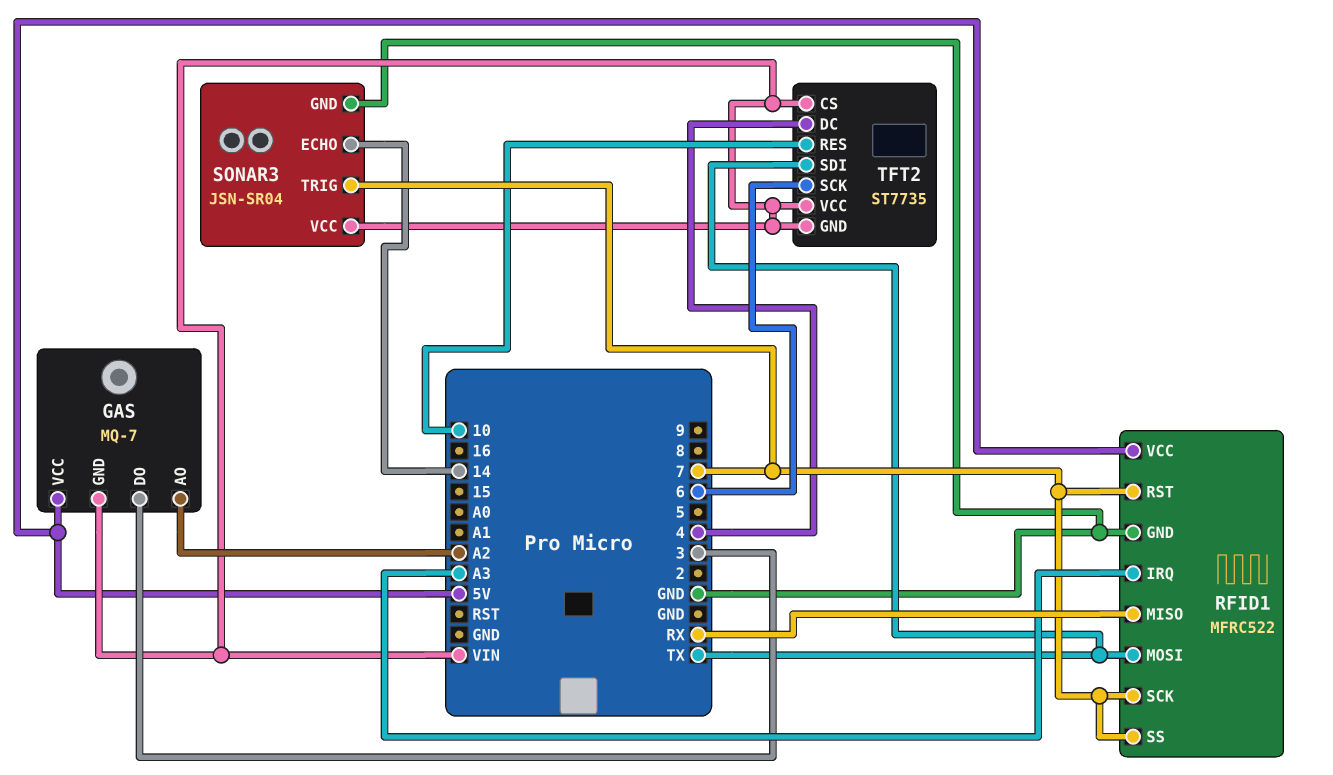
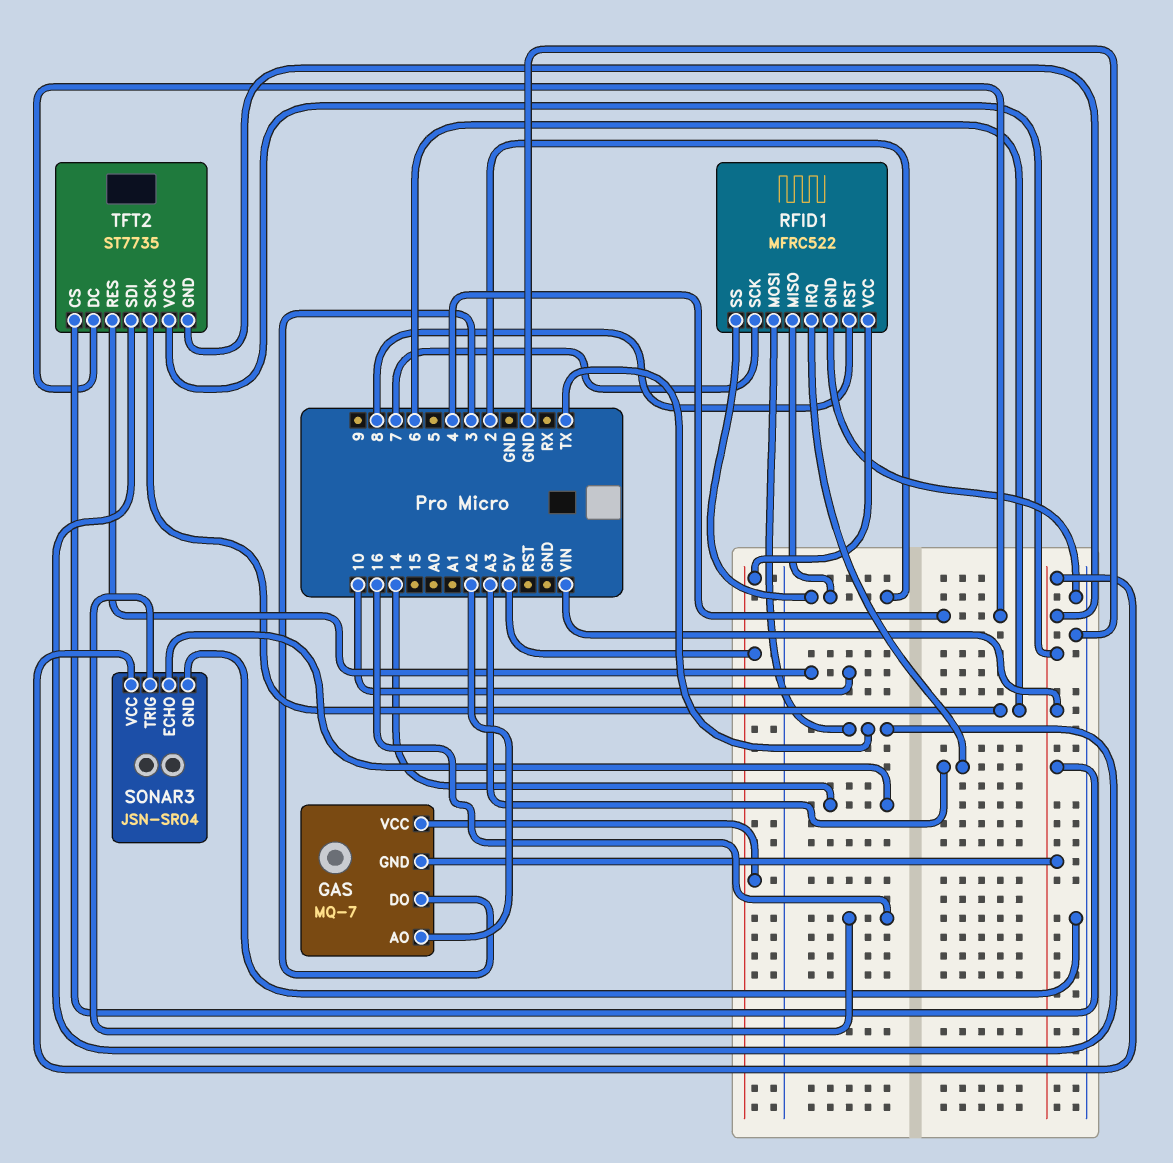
RFID1 pin MISO: RX -> 2
RFID1 pin RST: 7 -> 8
RFID1 pin SS: 7 -> 2
SONAR3 pin TRIG: 7 -> 16

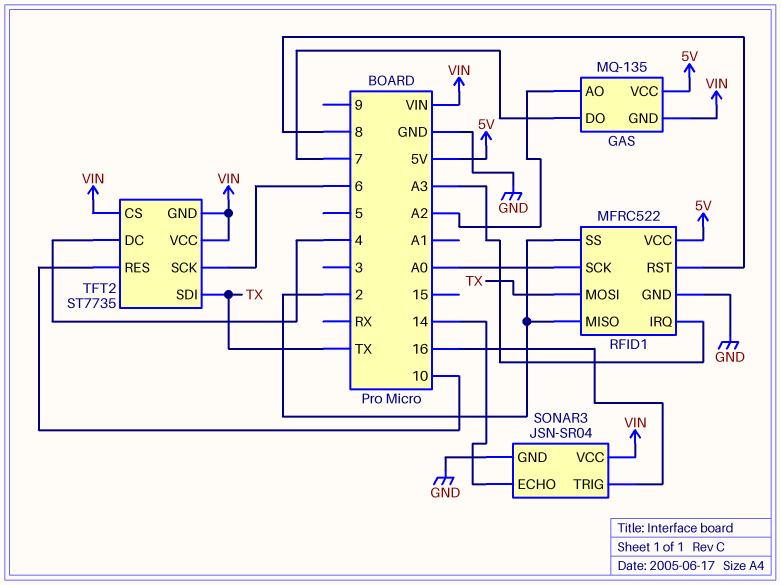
GAS: MQ-7 -> MQ-135
GAS pin DO: 3 -> 7
RFID1 pin SCK: 7 -> A0

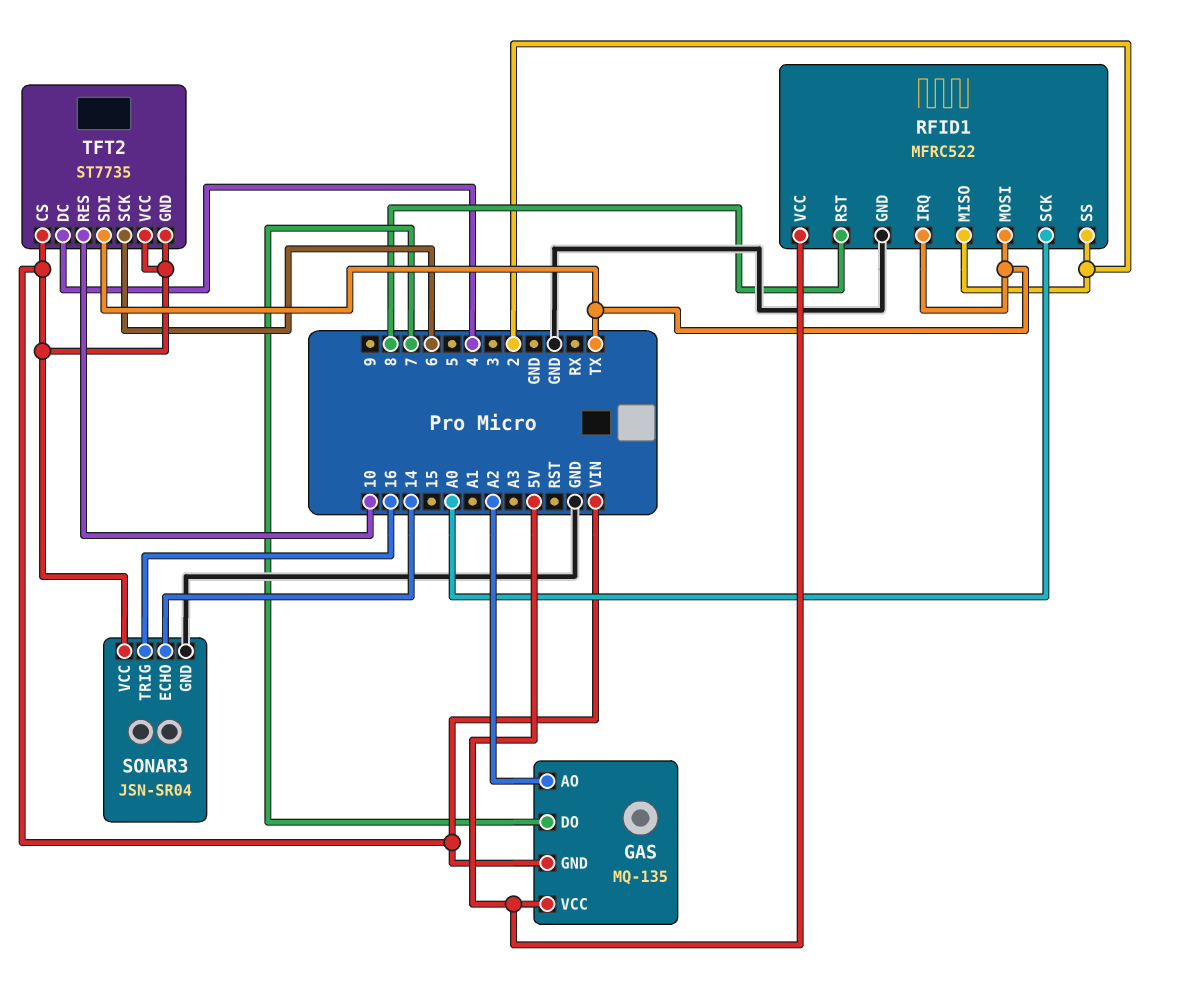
RFID1 pin IRQ: A3 -> TX

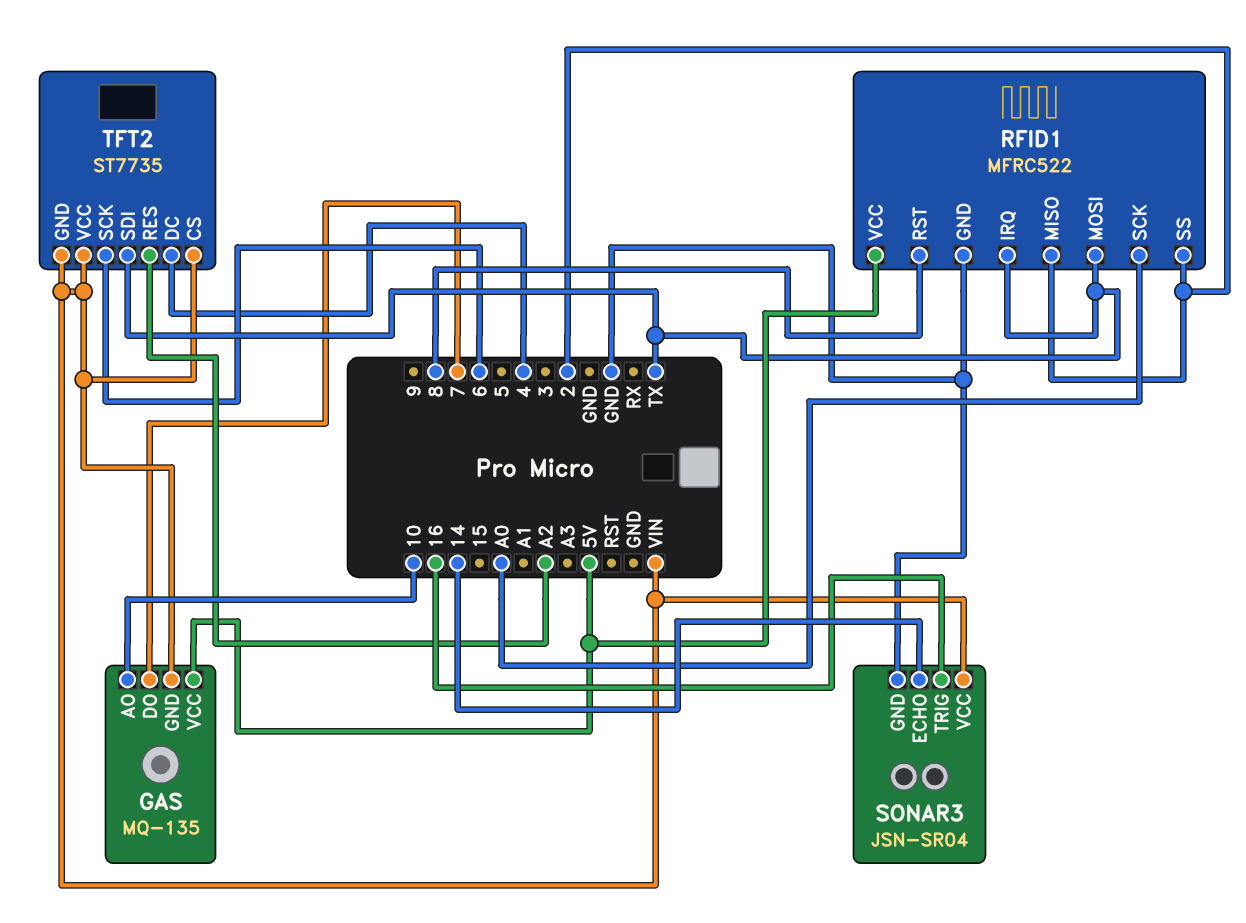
GAS pin AO: A2 -> 10
TFT2 pin RES: 10 -> A2

